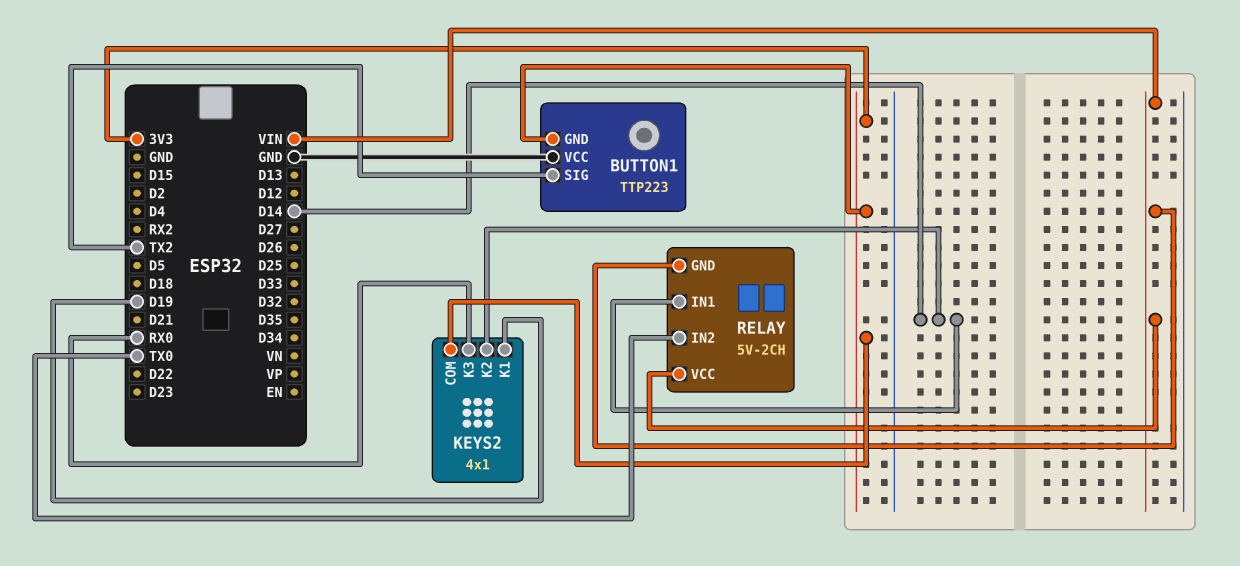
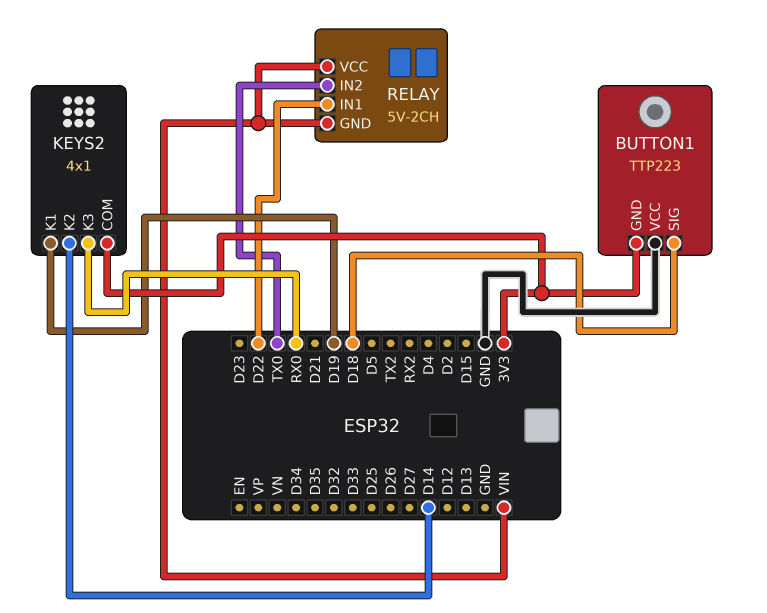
BUTTON1 pin SIG: TX2 -> D18
RELAY pin IN1: D14 -> D22

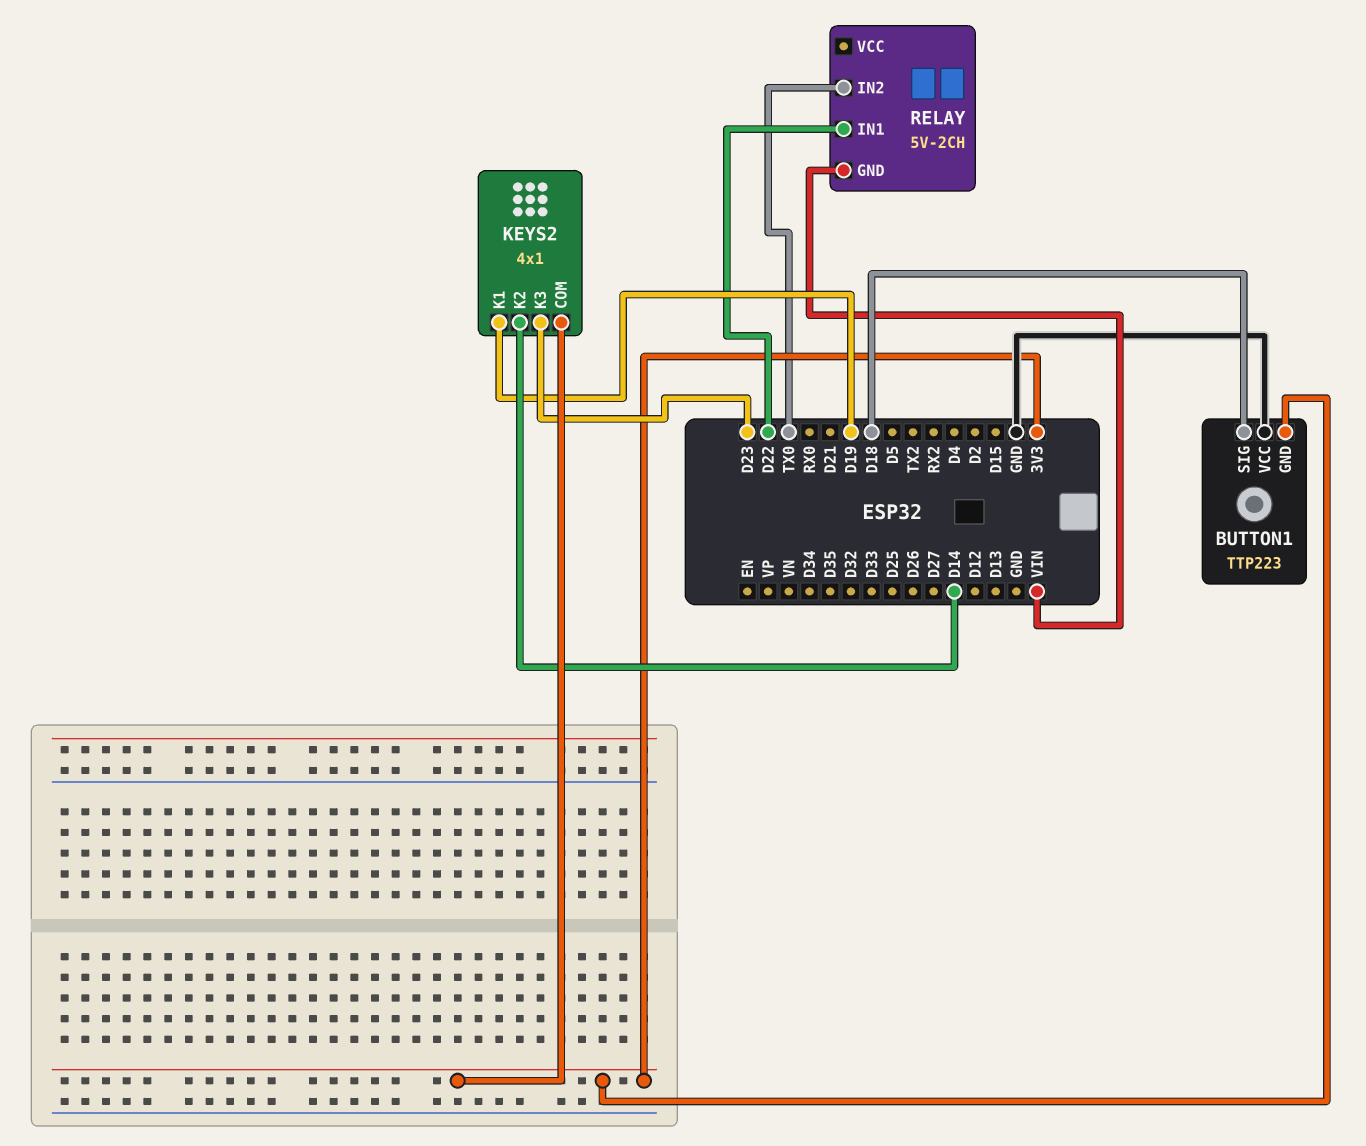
KEYS2 pin K3: RX0 -> D23
RELAY pin VCC: VIN -> none

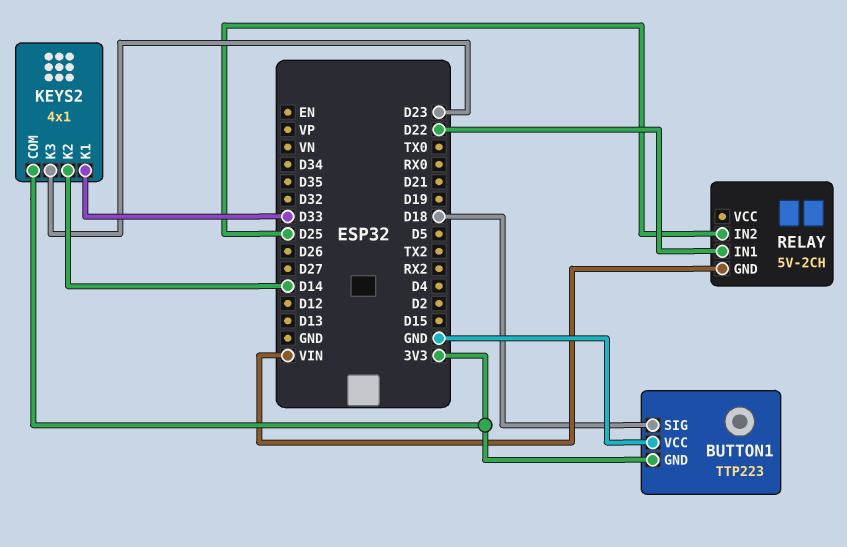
KEYS2 pin K1: D19 -> D33
RELAY pin IN2: TX0 -> D25

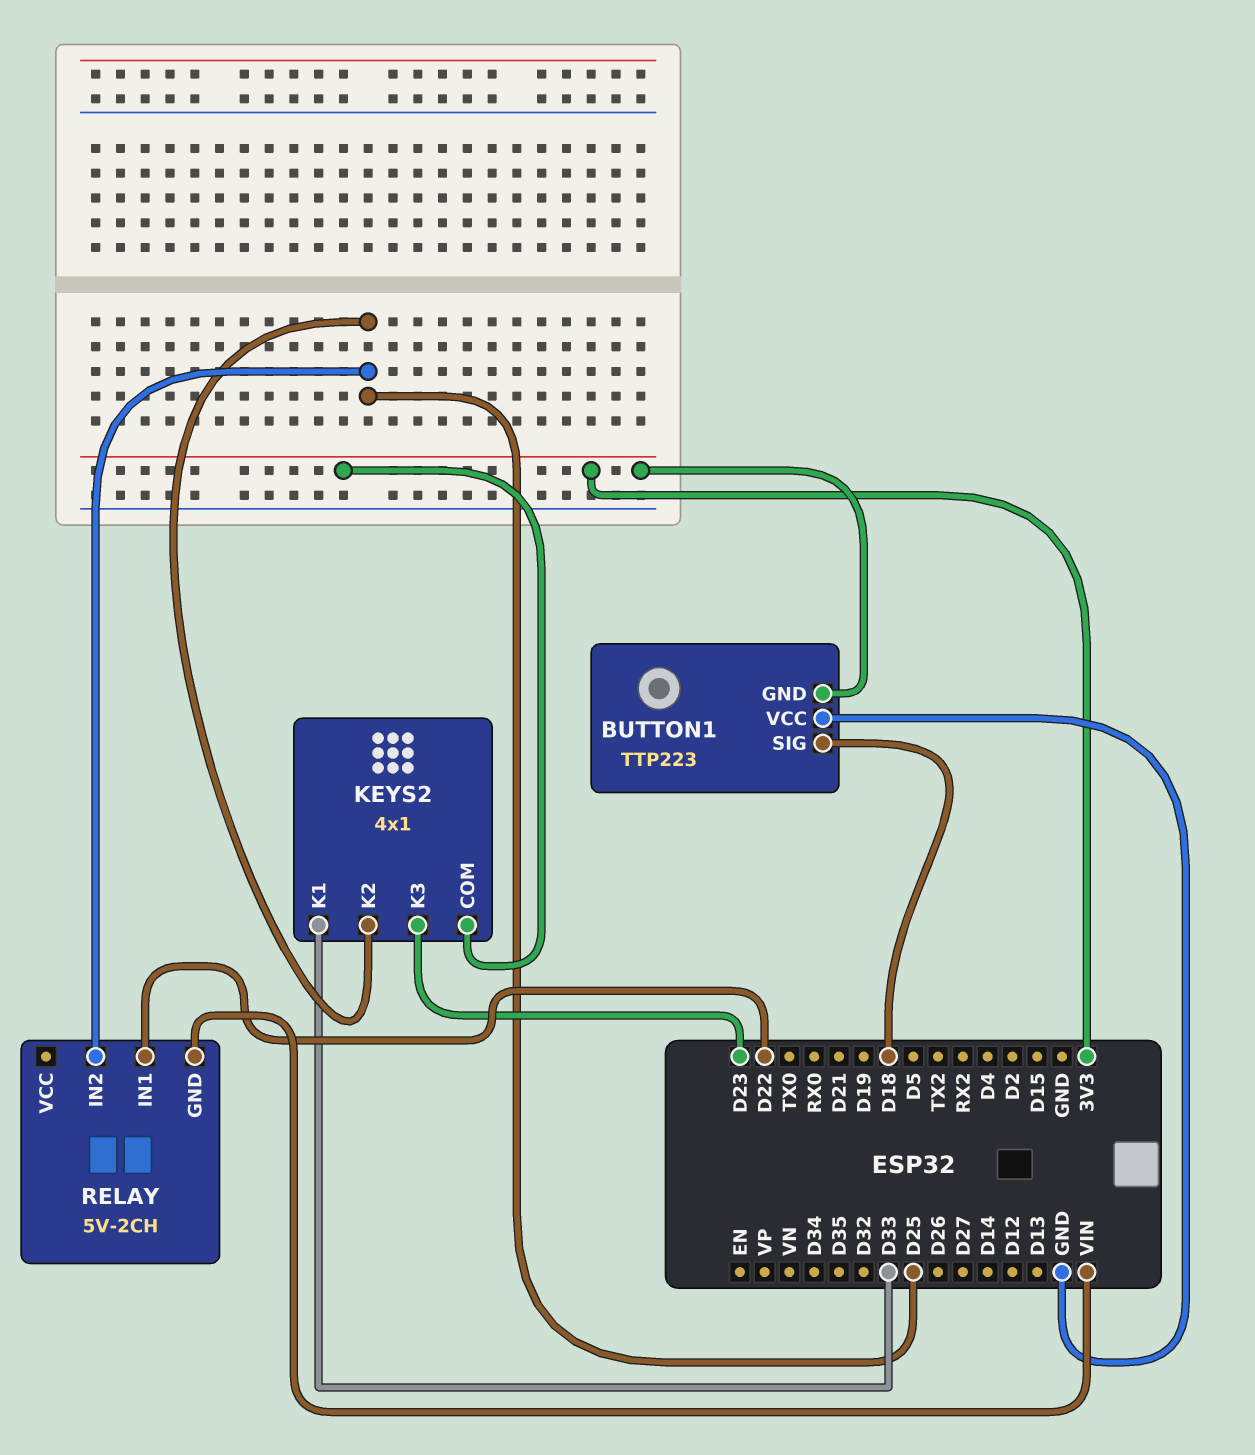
KEYS2 pin K2: D14 -> D25

